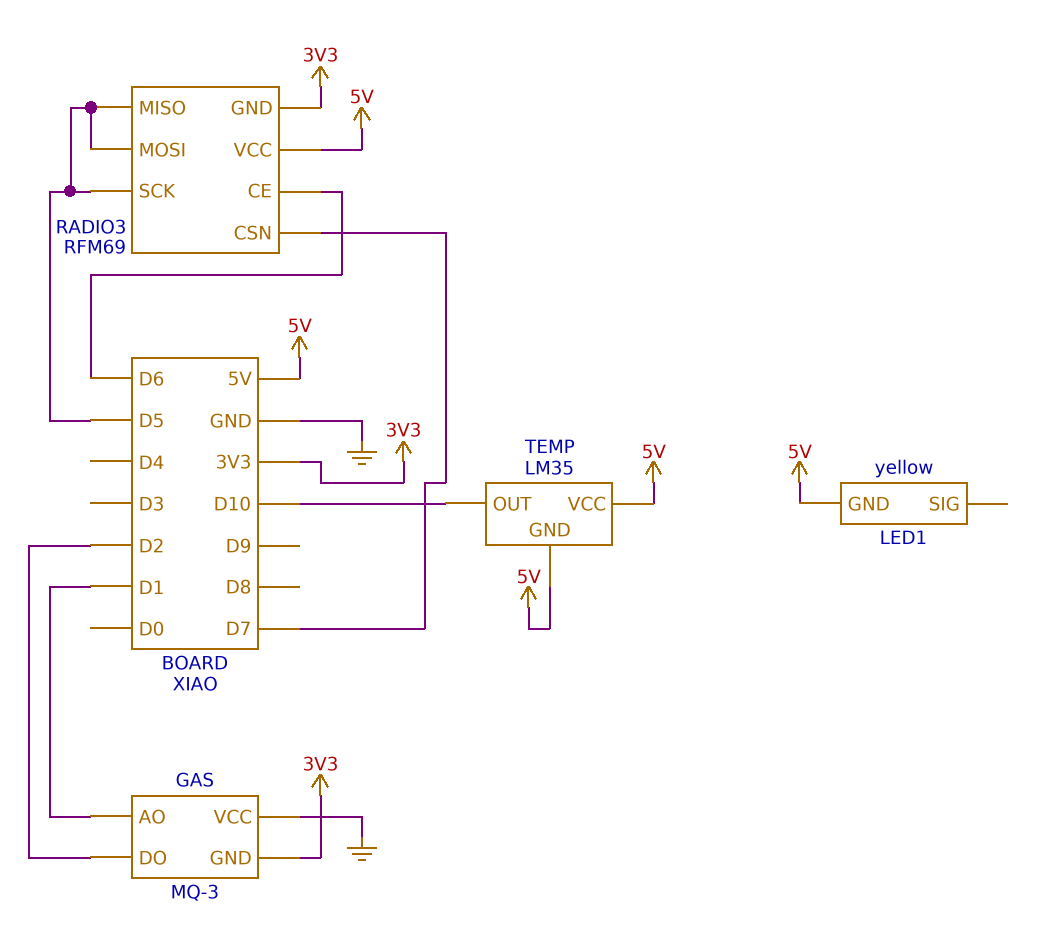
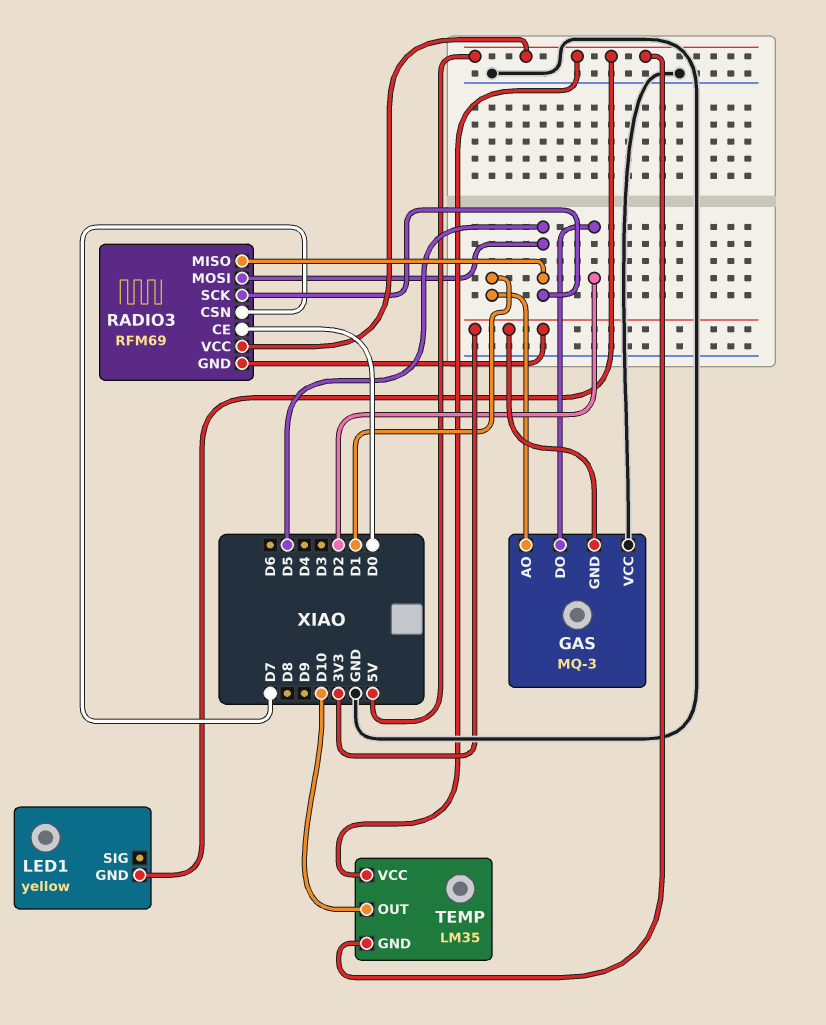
RADIO3 pin CE: D6 -> D0

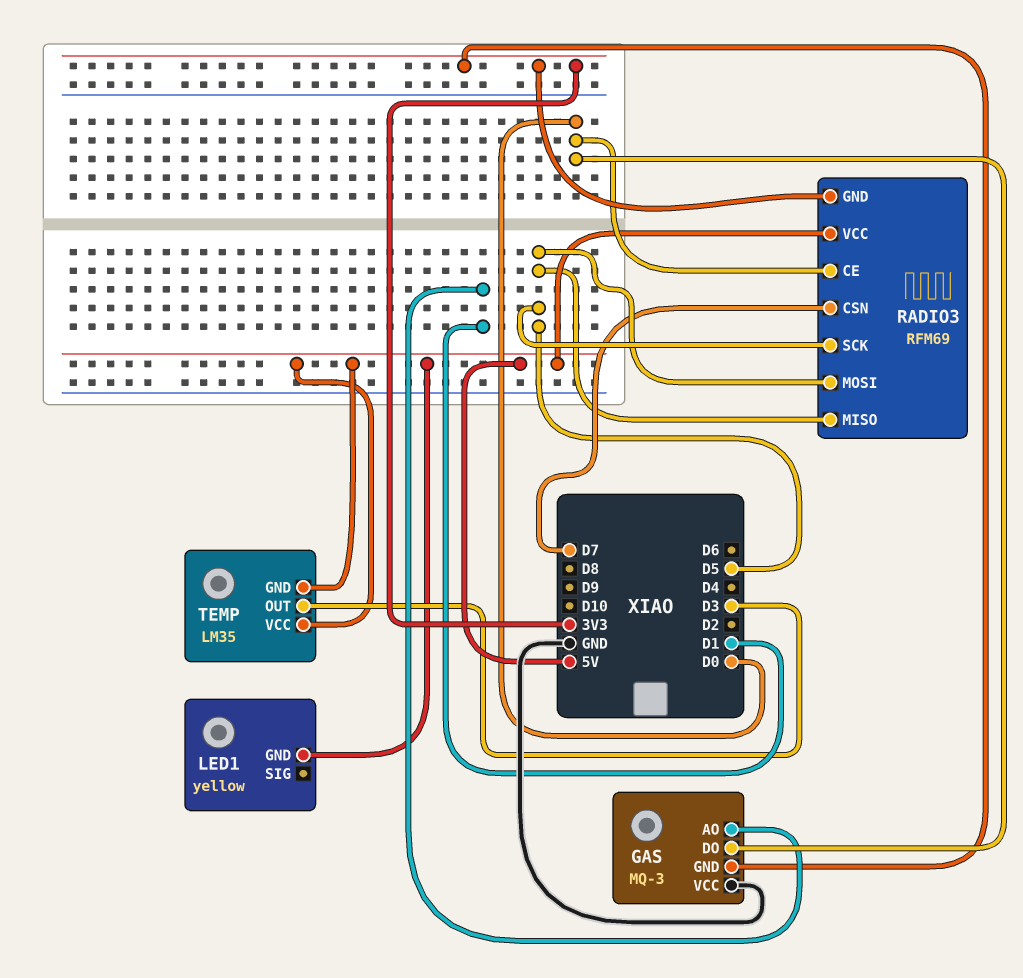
GAS pin DO: D2 -> D0
TEMP pin OUT: D10 -> D3

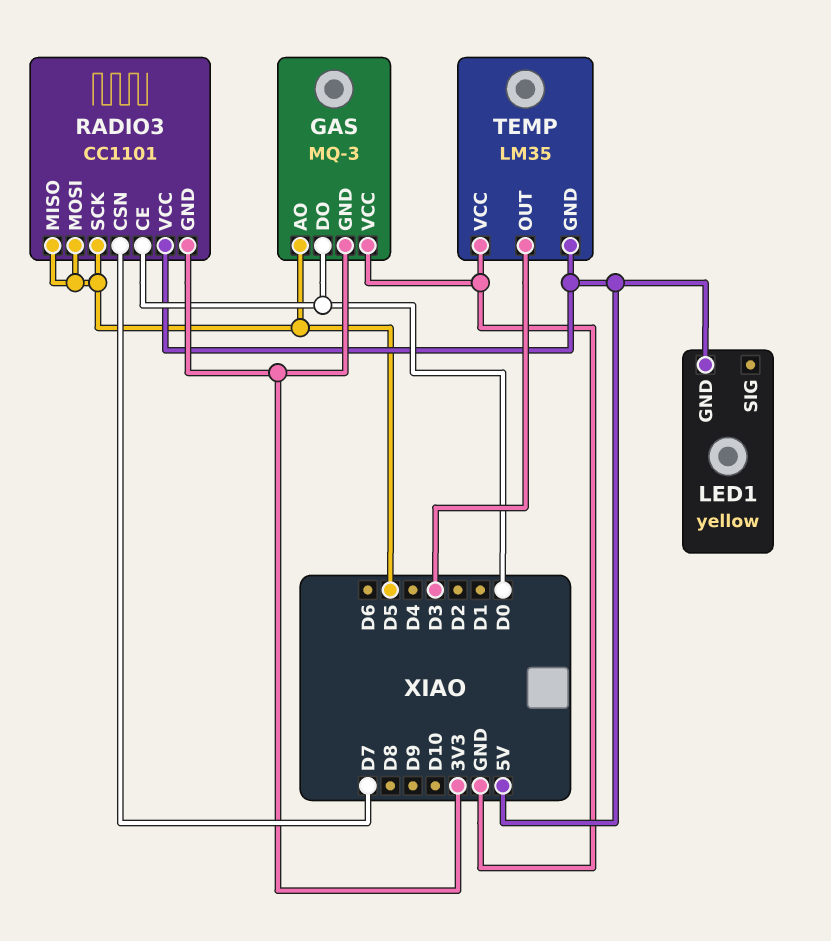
GAS pin AO: D1 -> D5
RADIO3: RFM69 -> CC1101
TEMP pin VCC: 5V -> GND

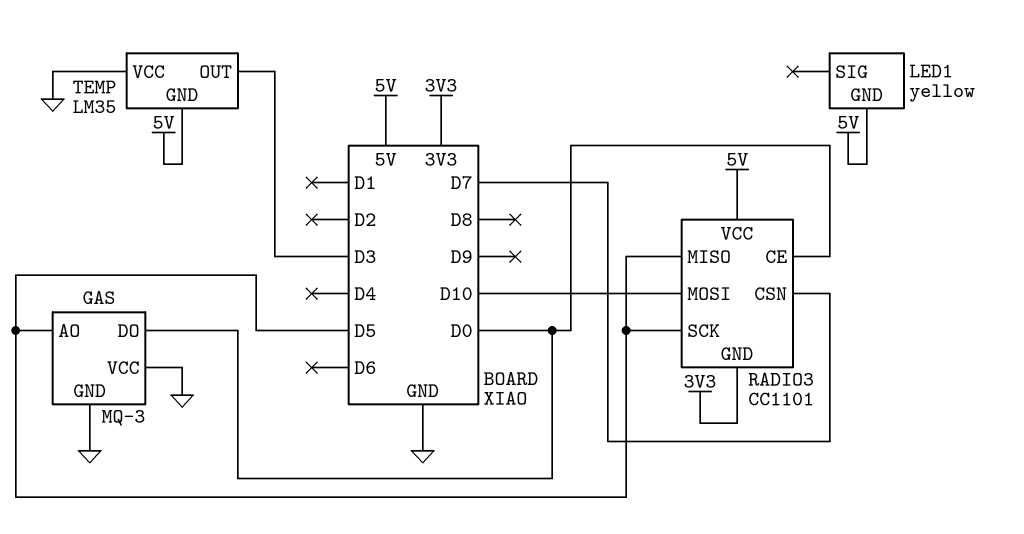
GAS pin GND: 3V3 -> GND
RADIO3 pin MOSI: D5 -> D10

